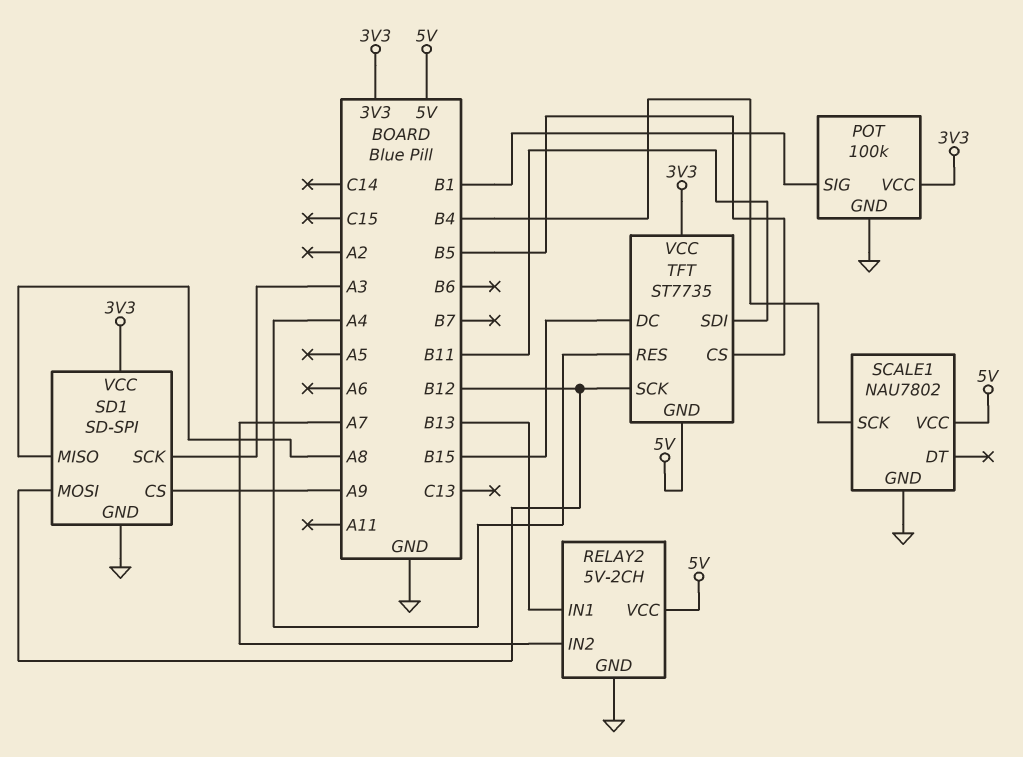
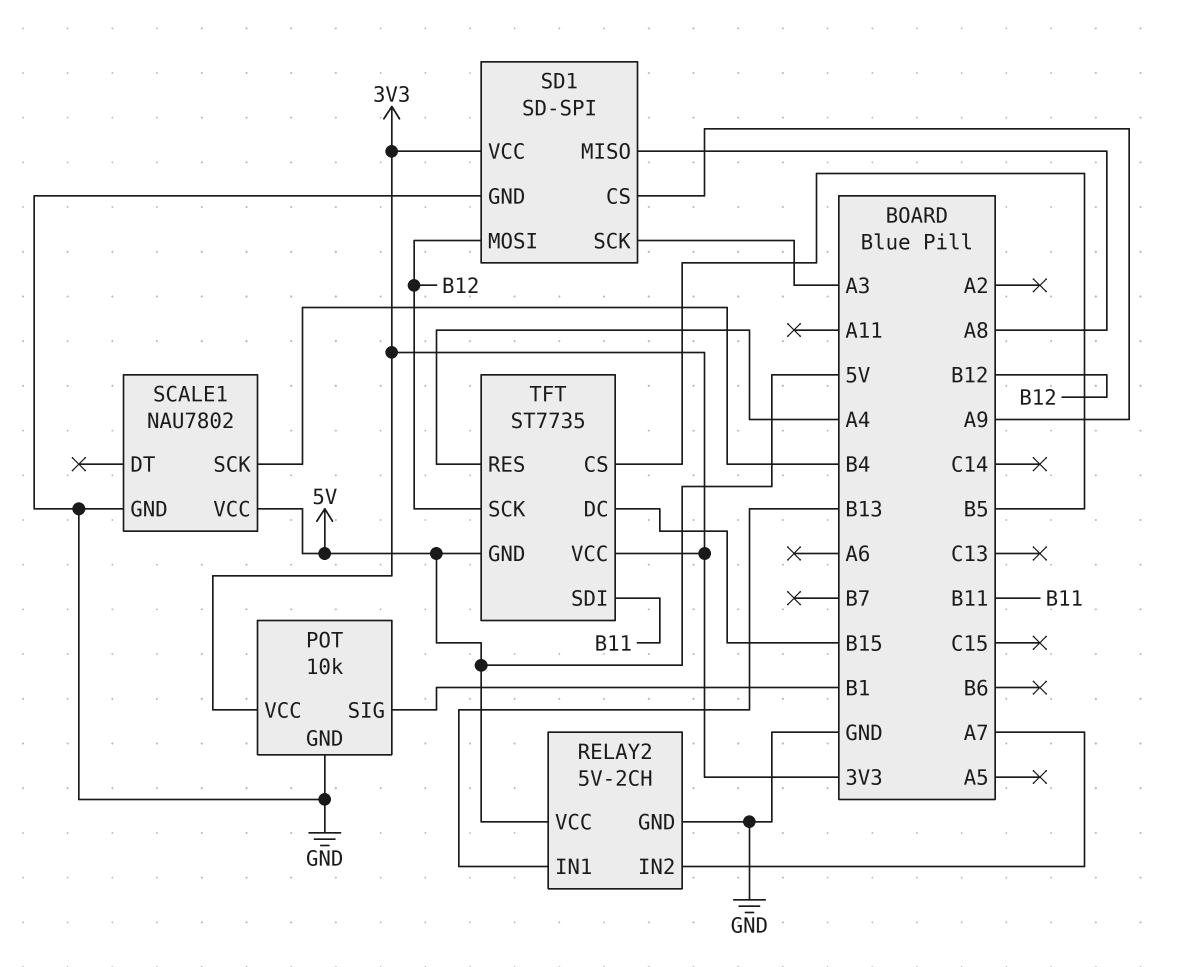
POT: 100k -> 10k

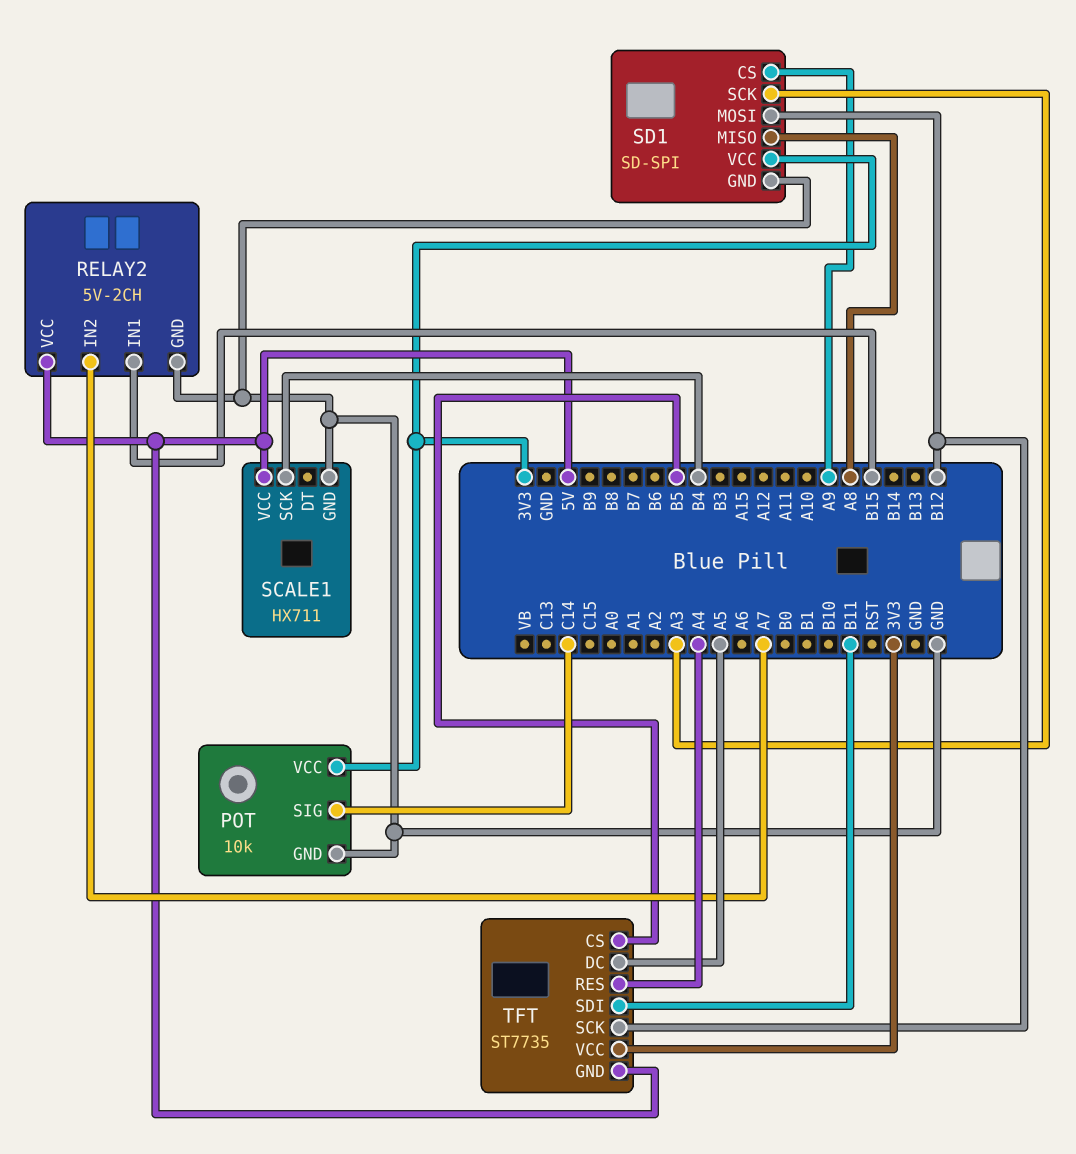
POT pin SIG: B1 -> C14
RELAY2 pin IN1: B13 -> B15
SCALE1: NAU7802 -> HX711
TFT pin DC: B15 -> A5

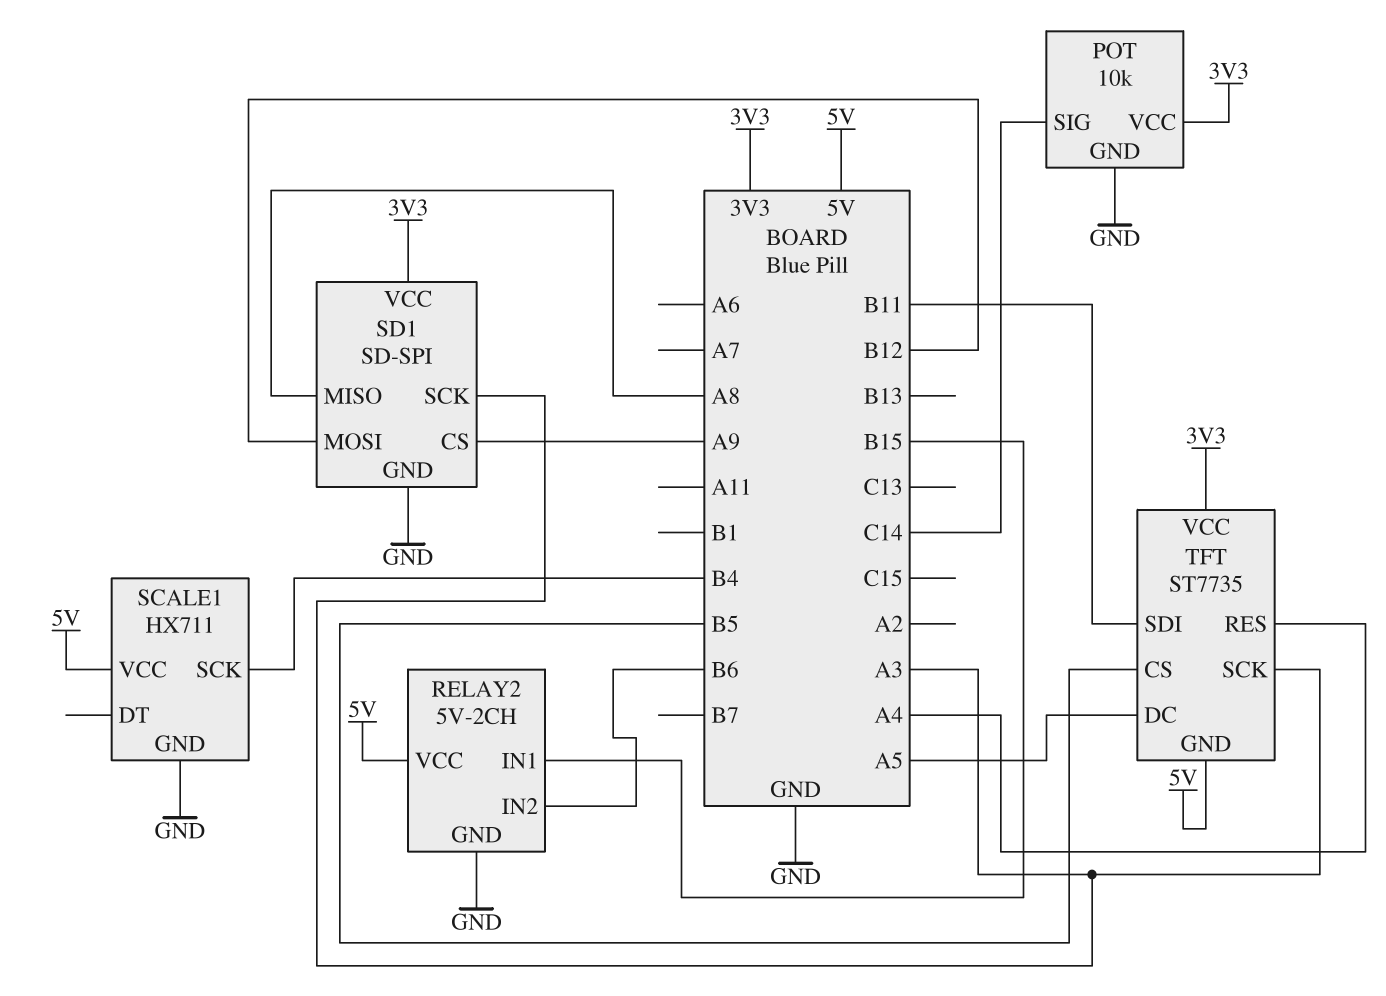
RELAY2 pin IN2: A7 -> B6
TFT pin SCK: B12 -> A3

